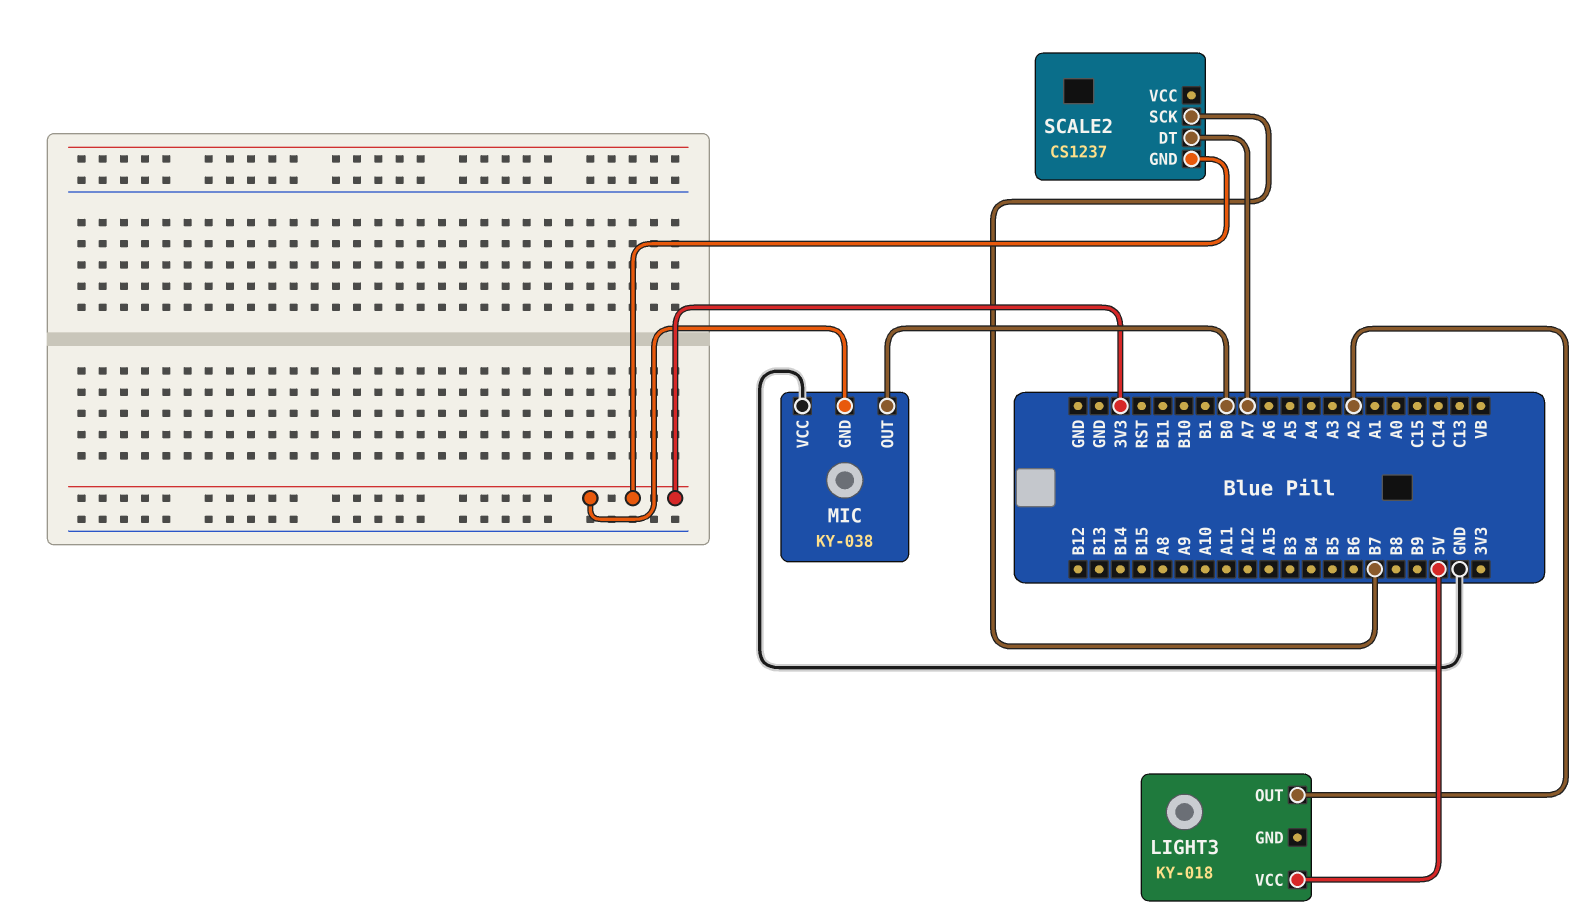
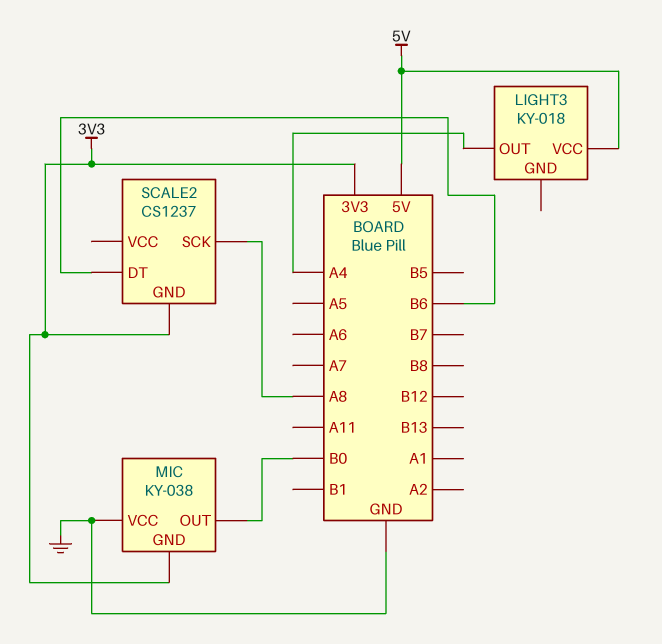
LIGHT3 pin OUT: A2 -> A4
SCALE2 pin DT: A7 -> B6
SCALE2 pin SCK: B7 -> A8

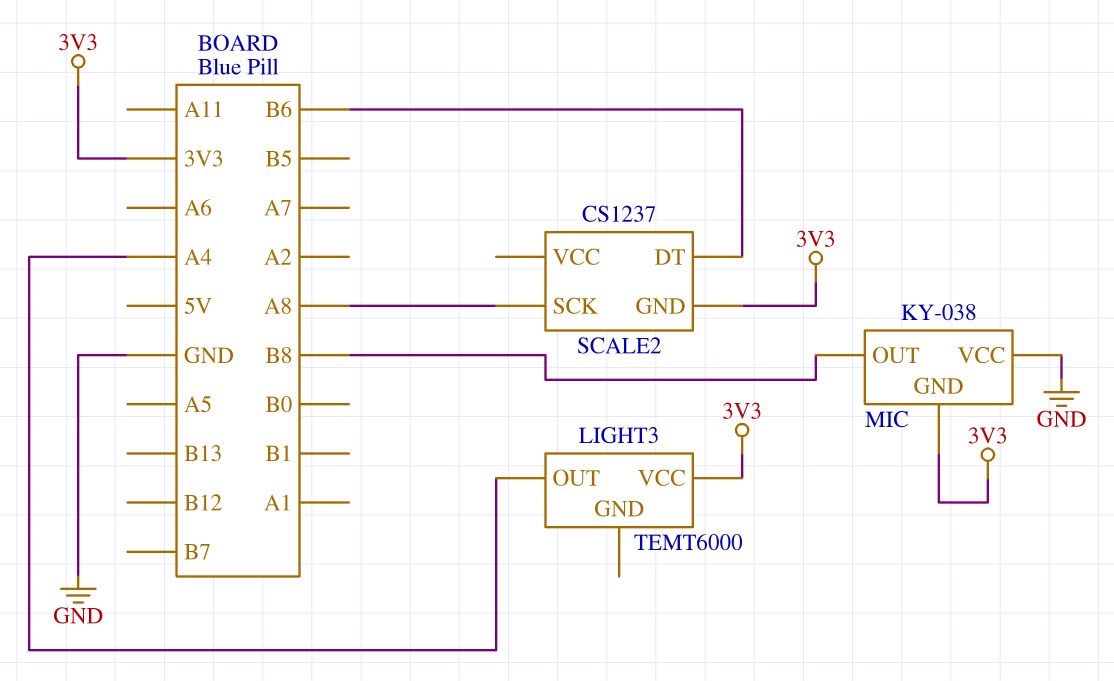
LIGHT3: KY-018 -> TEMT6000
LIGHT3 pin VCC: 5V -> 3V3
MIC pin OUT: B0 -> B8

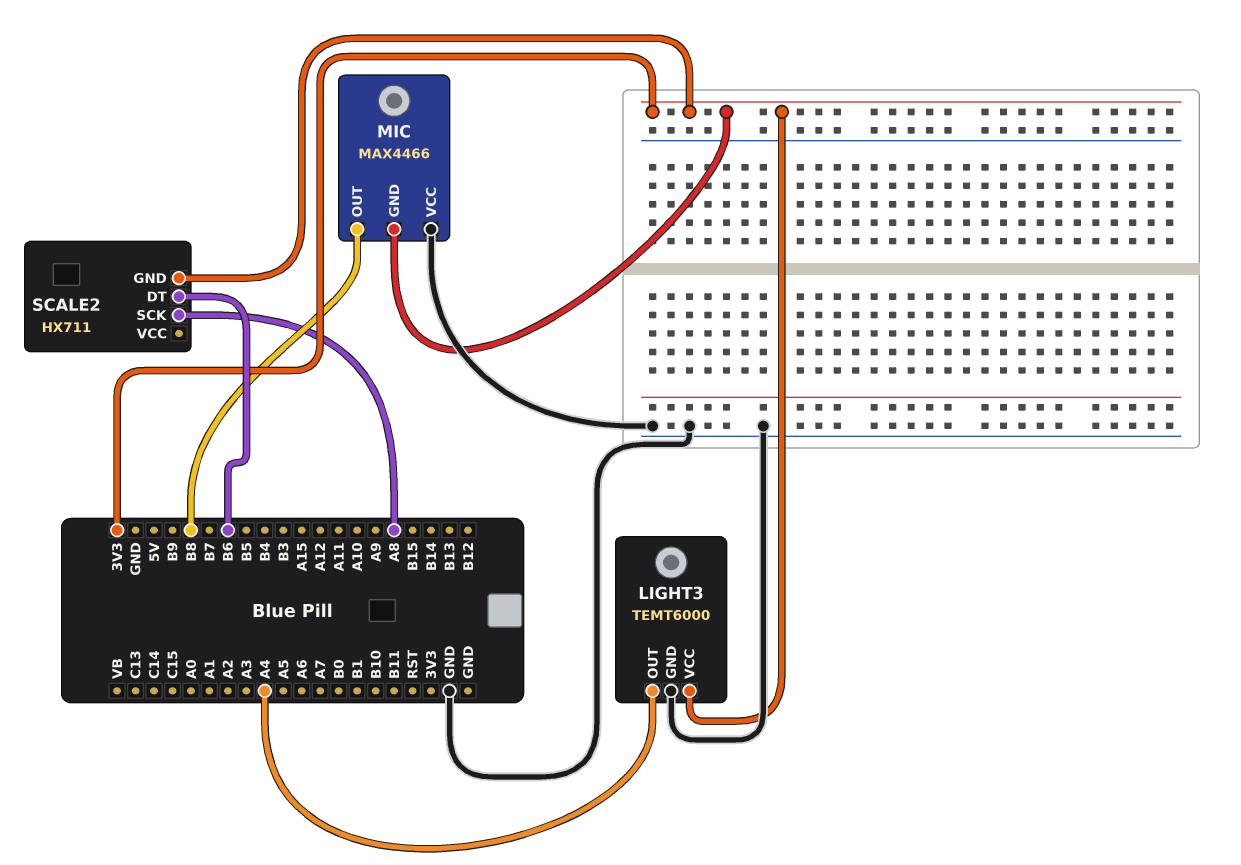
LIGHT3 pin GND: none -> GND
MIC: KY-038 -> MAX4466
SCALE2: CS1237 -> HX711

